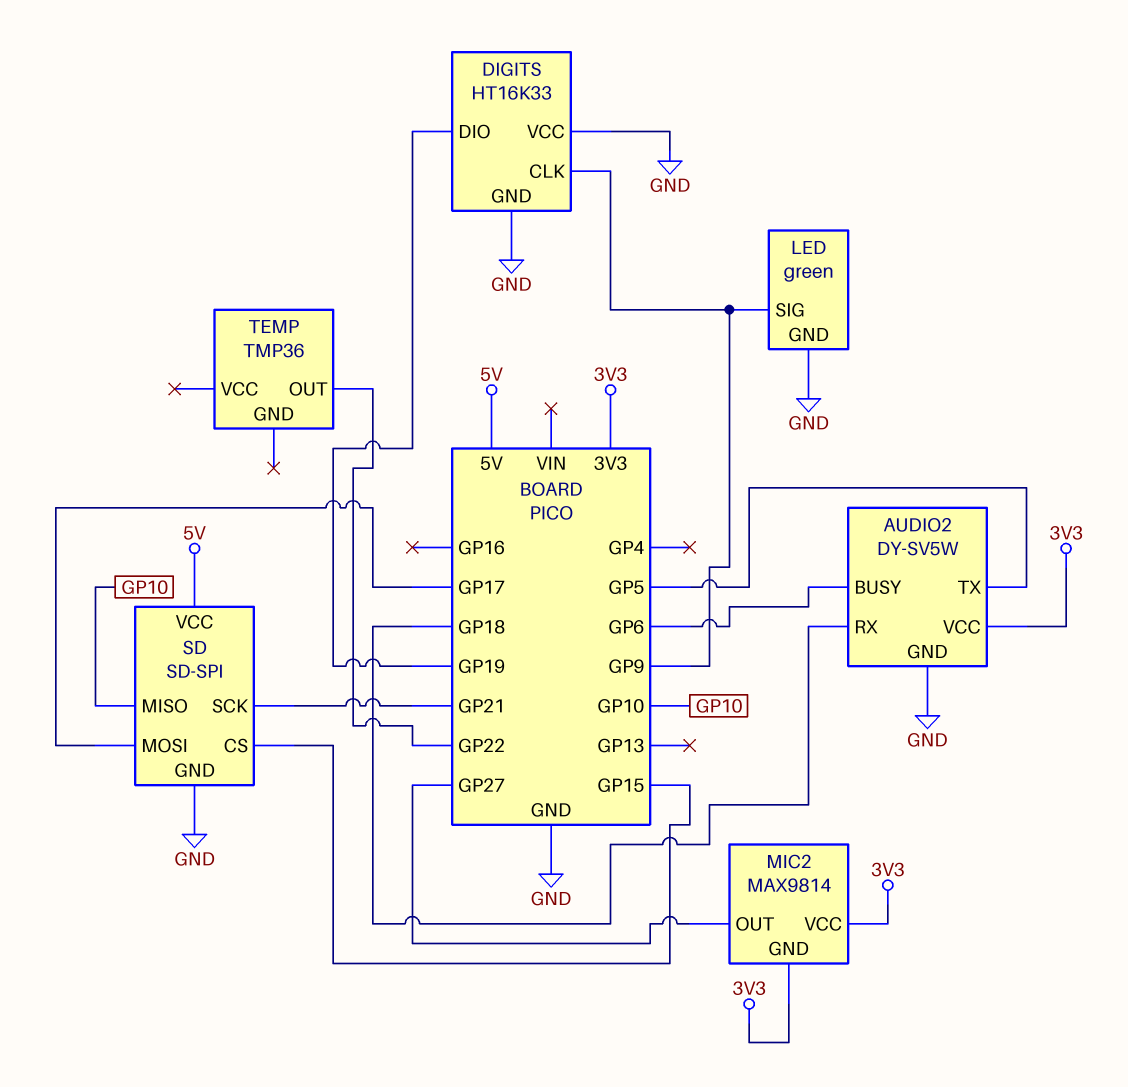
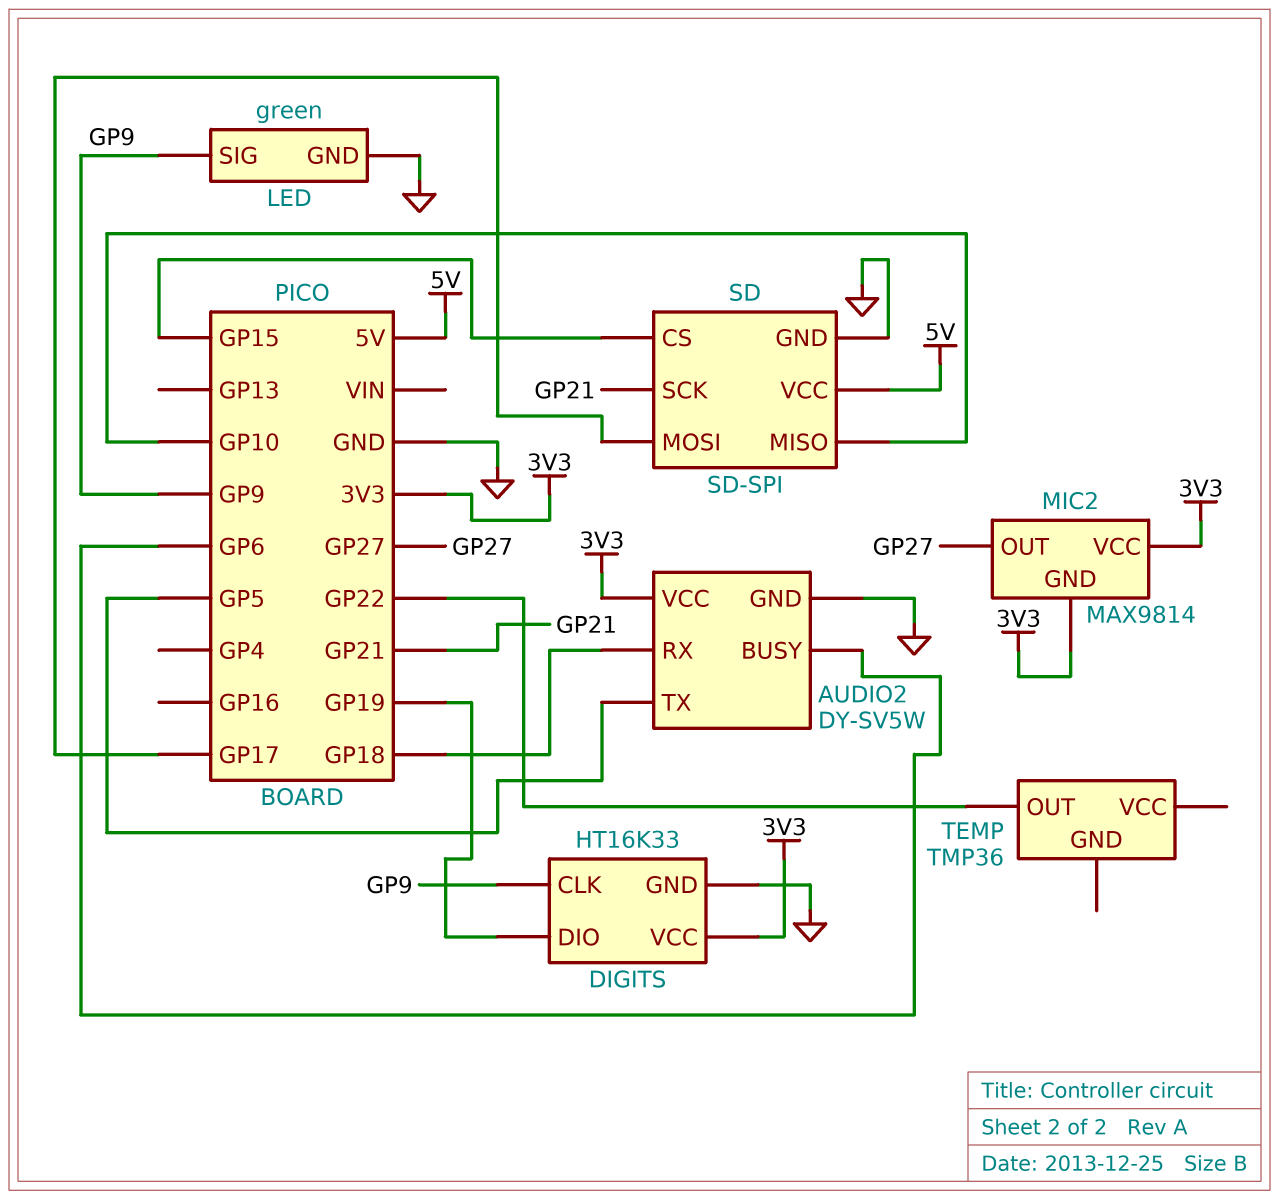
DIGITS pin VCC: GND -> 3V3

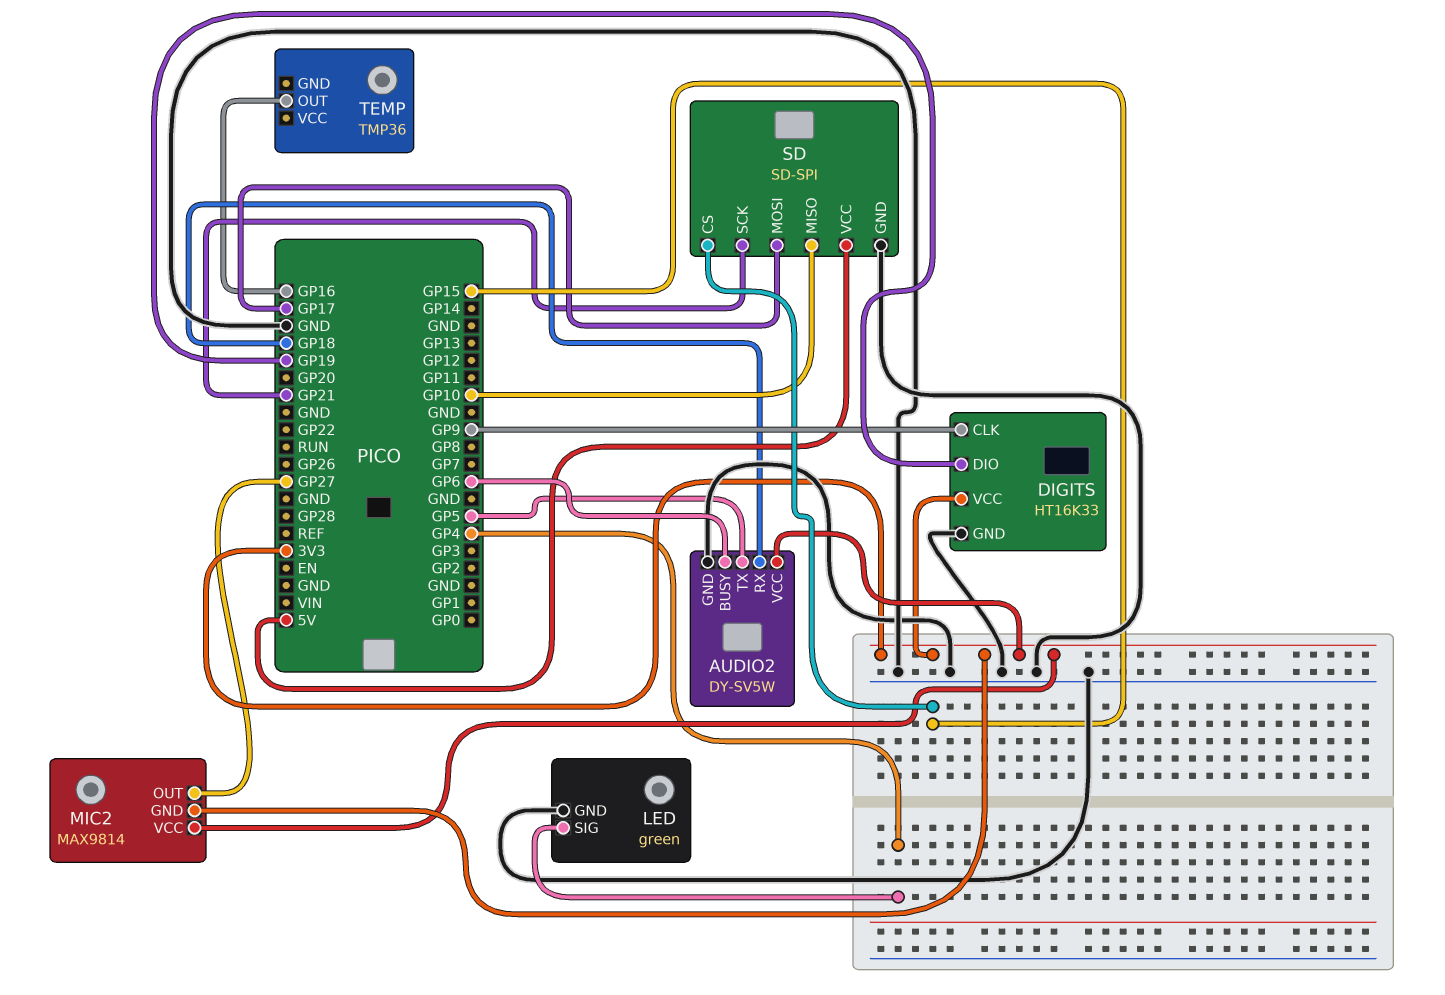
LED pin SIG: GP9 -> GP4
TEMP pin OUT: GP22 -> GP16

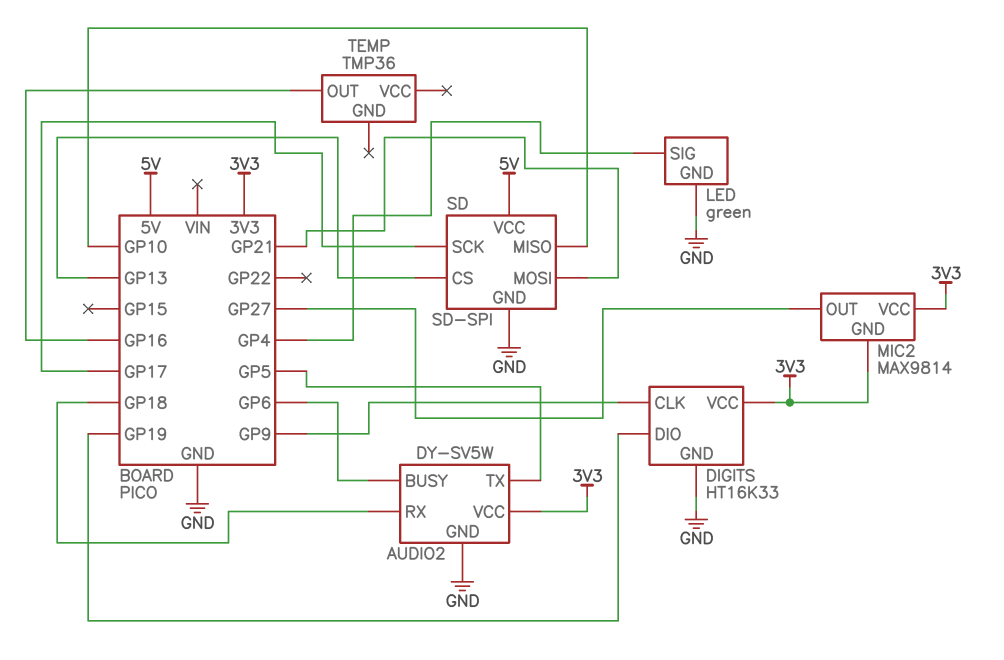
SD pin CS: GP15 -> GP13
SD pin MOSI: GP17 -> GP21
SD pin SCK: GP21 -> GP17

